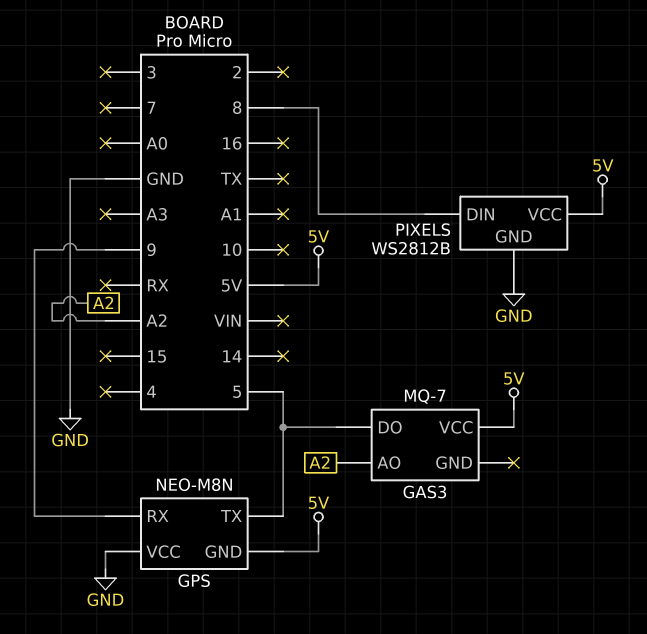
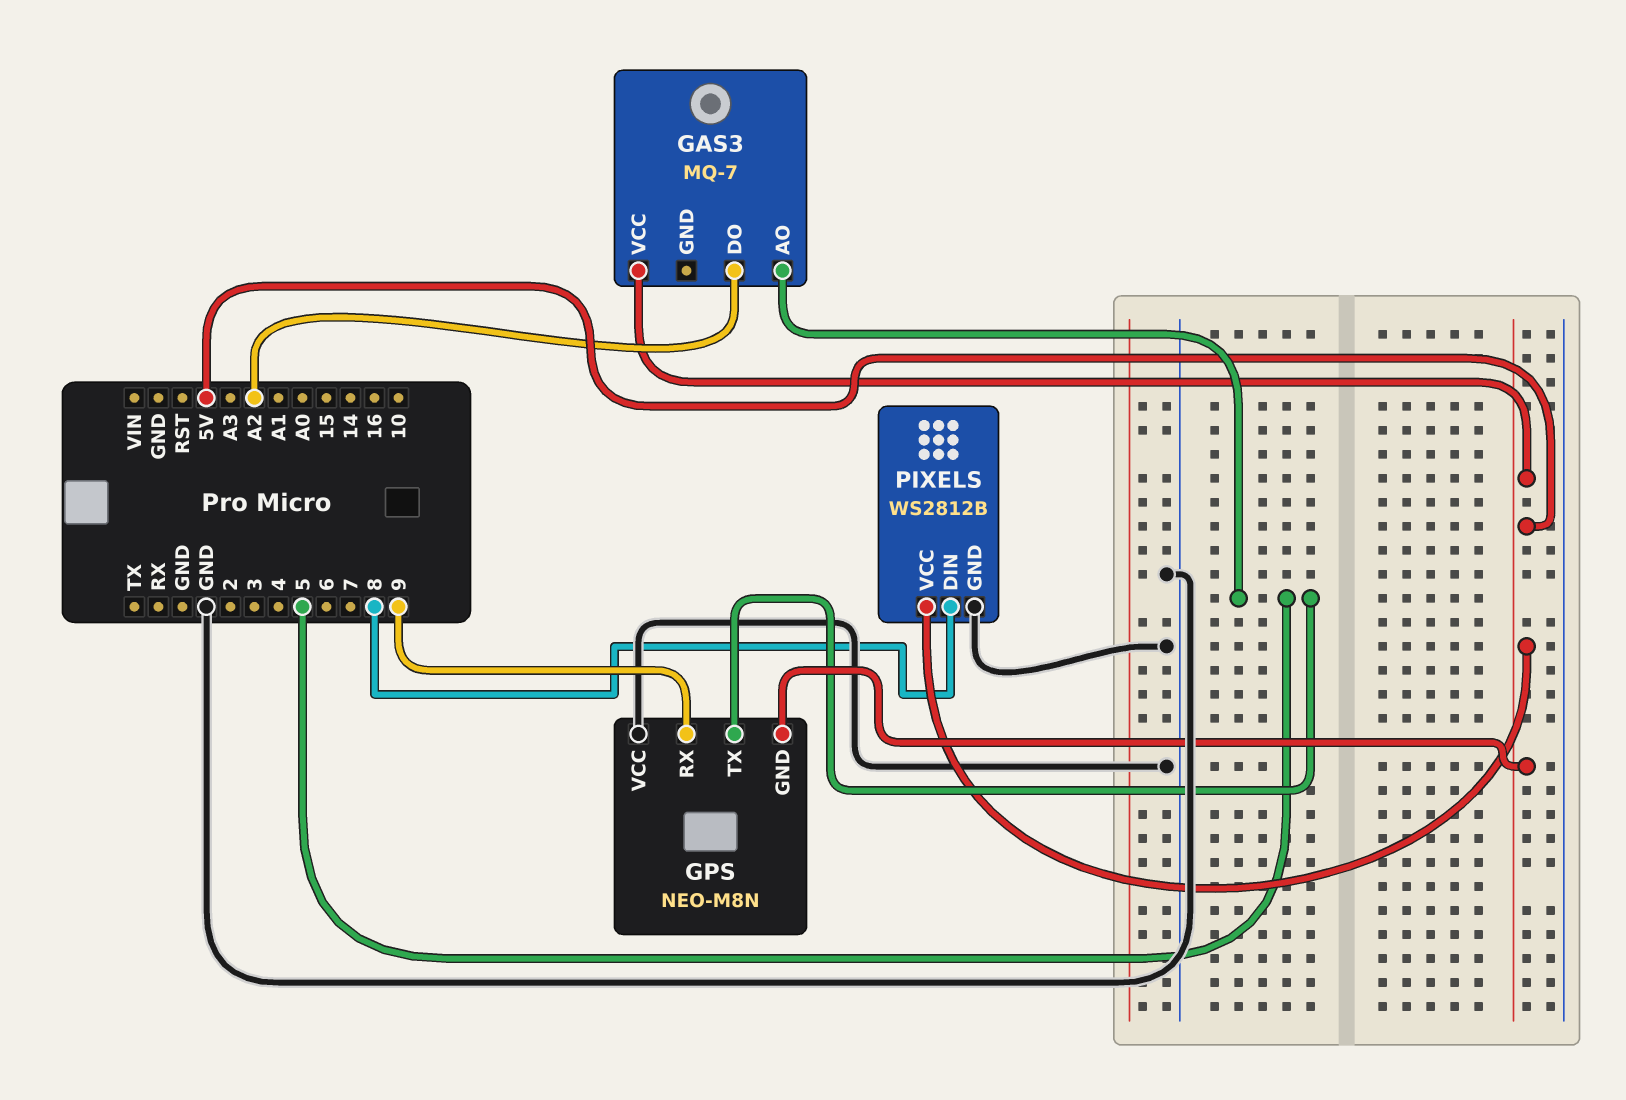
GAS3 pin AO: A2 -> 5
GAS3 pin DO: 5 -> A2

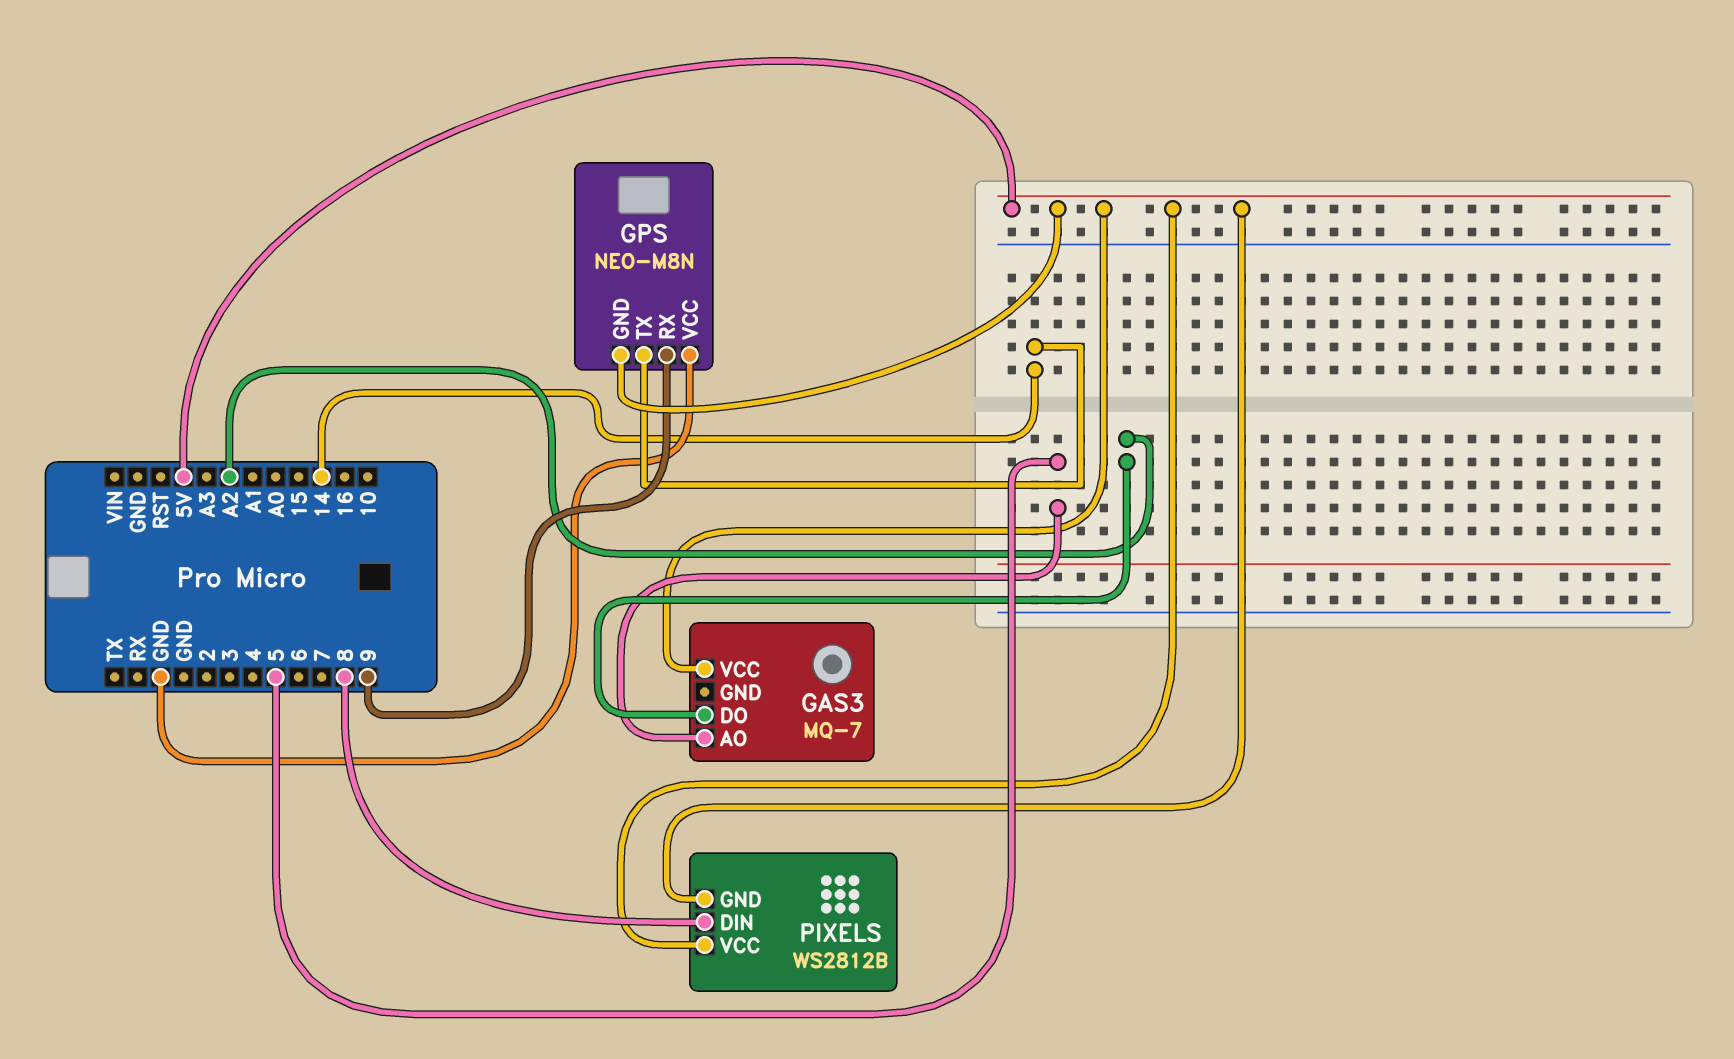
GPS pin TX: 5 -> 14
PIXELS pin GND: GND -> 5V

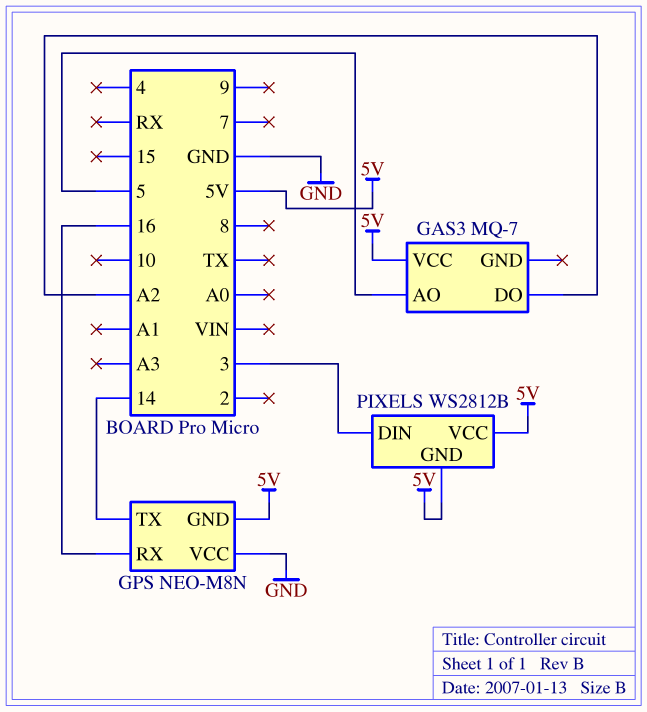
GPS pin RX: 9 -> 16
PIXELS pin DIN: 8 -> 3

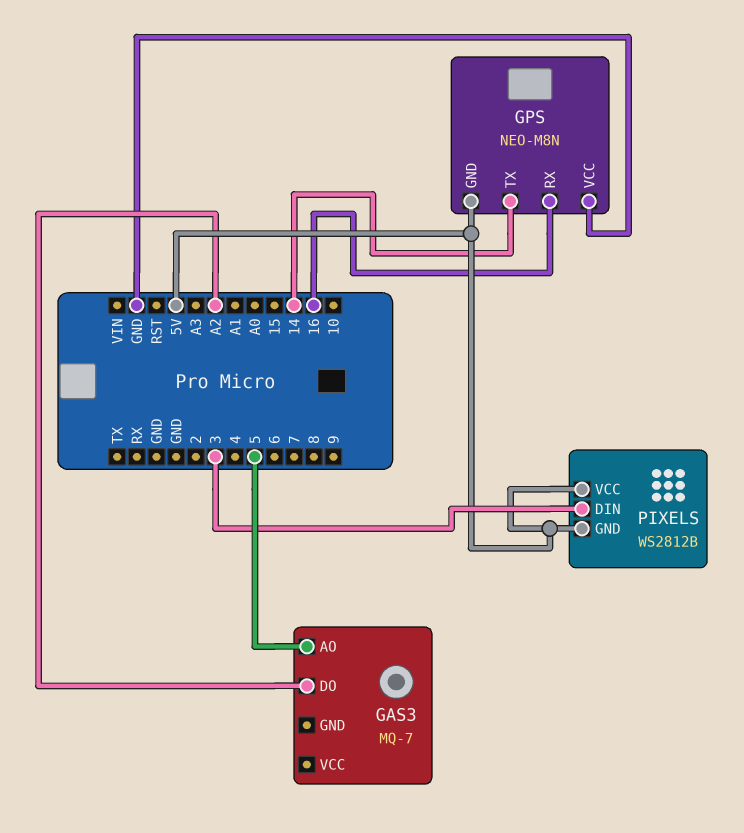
GAS3 pin VCC: 5V -> none

